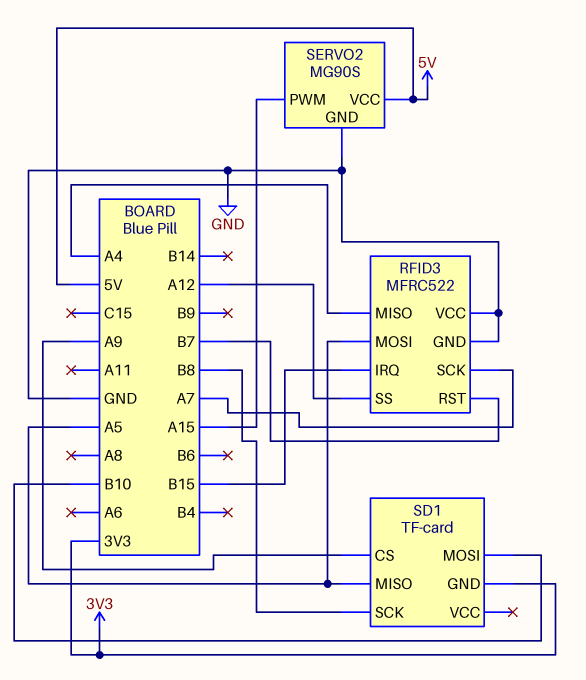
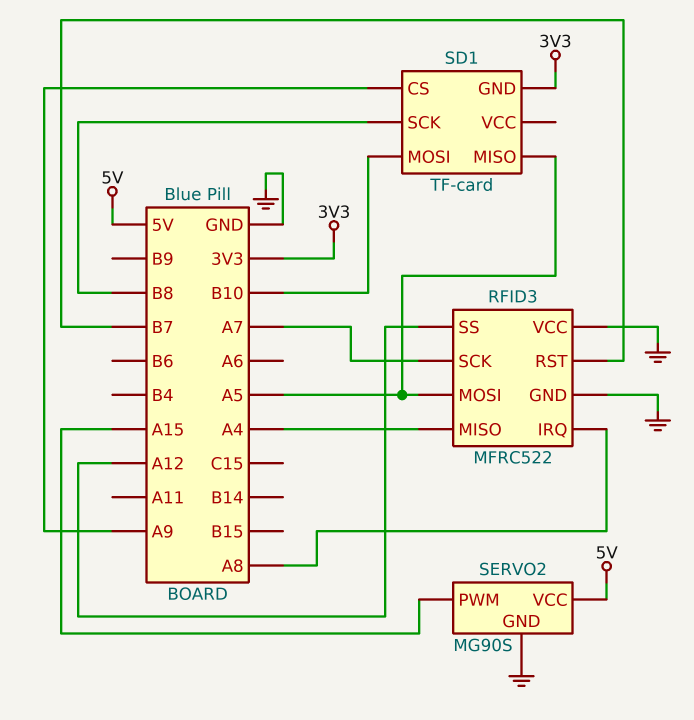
RFID3 pin IRQ: B15 -> A8

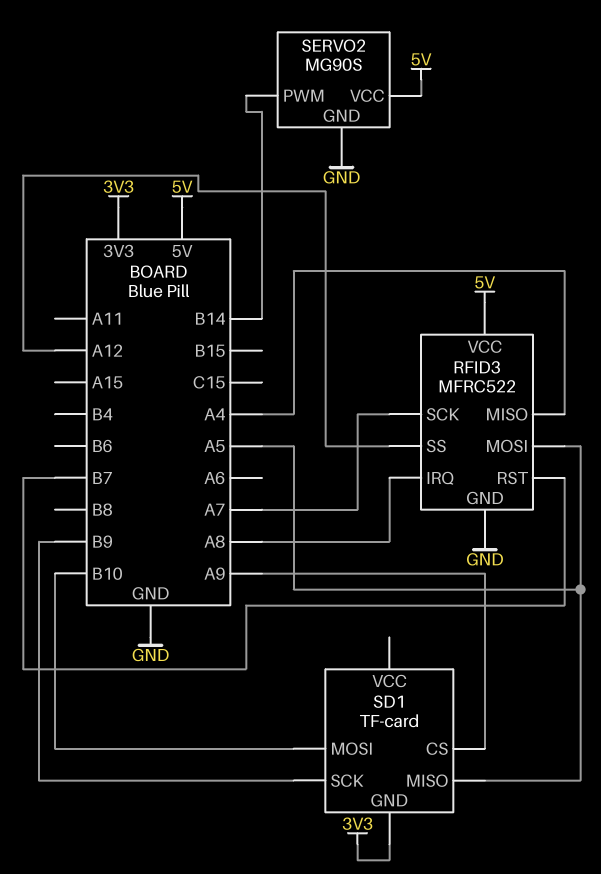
RFID3 pin VCC: GND -> 5V
SD1 pin SCK: B8 -> B9
SERVO2 pin PWM: A15 -> B14

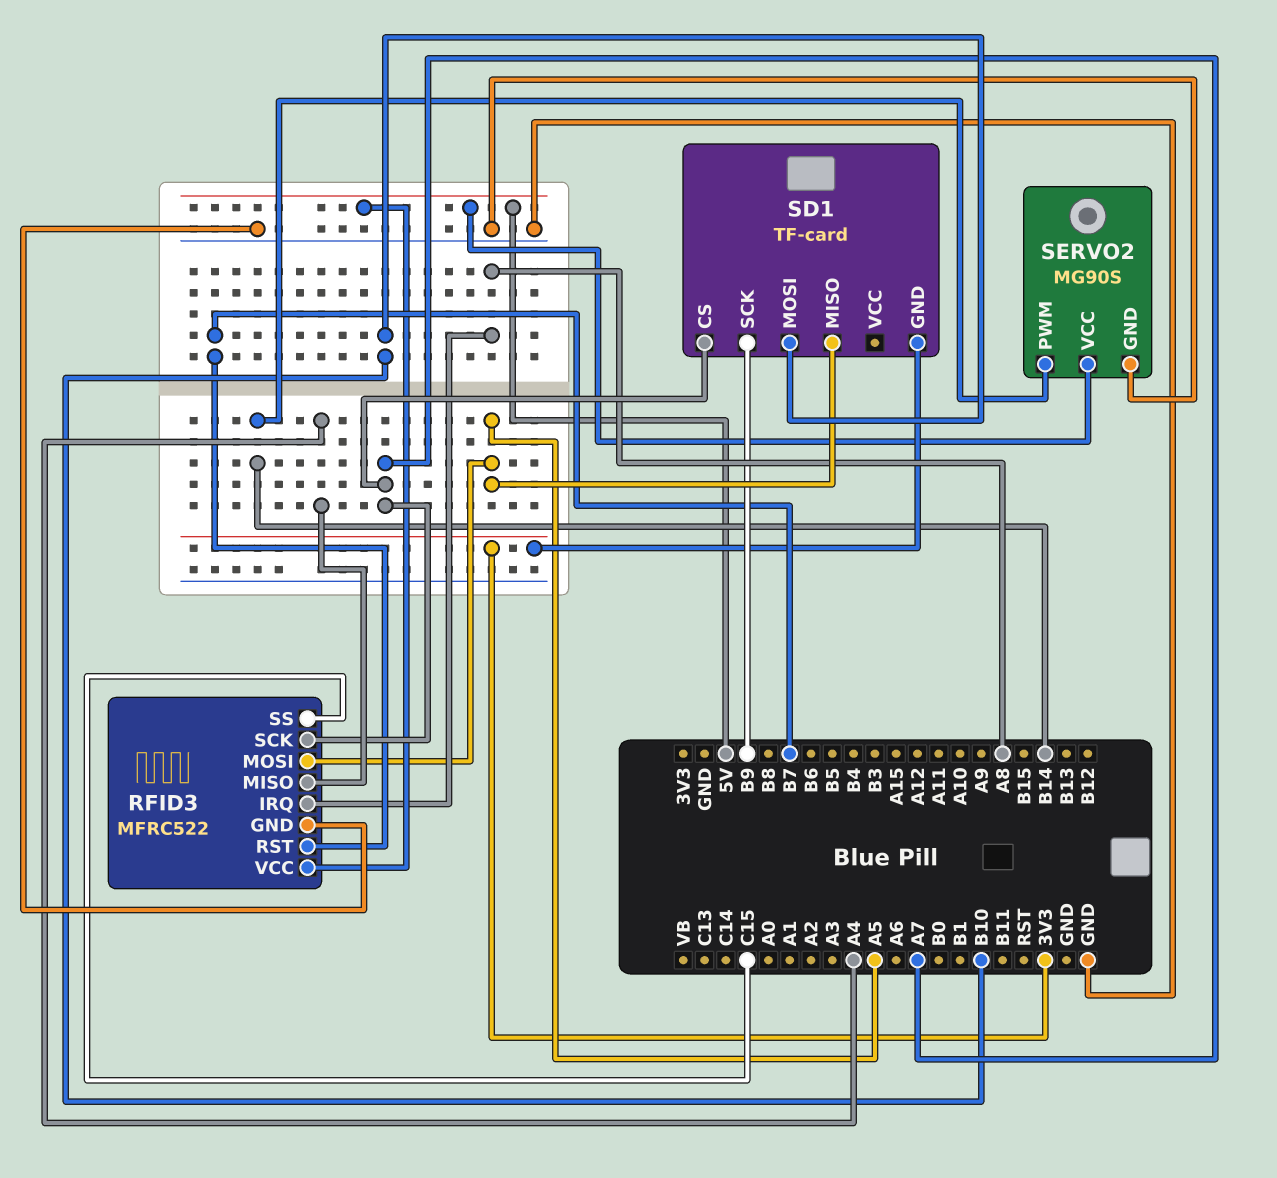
RFID3 pin SS: A12 -> C15
SD1 pin CS: A9 -> A7

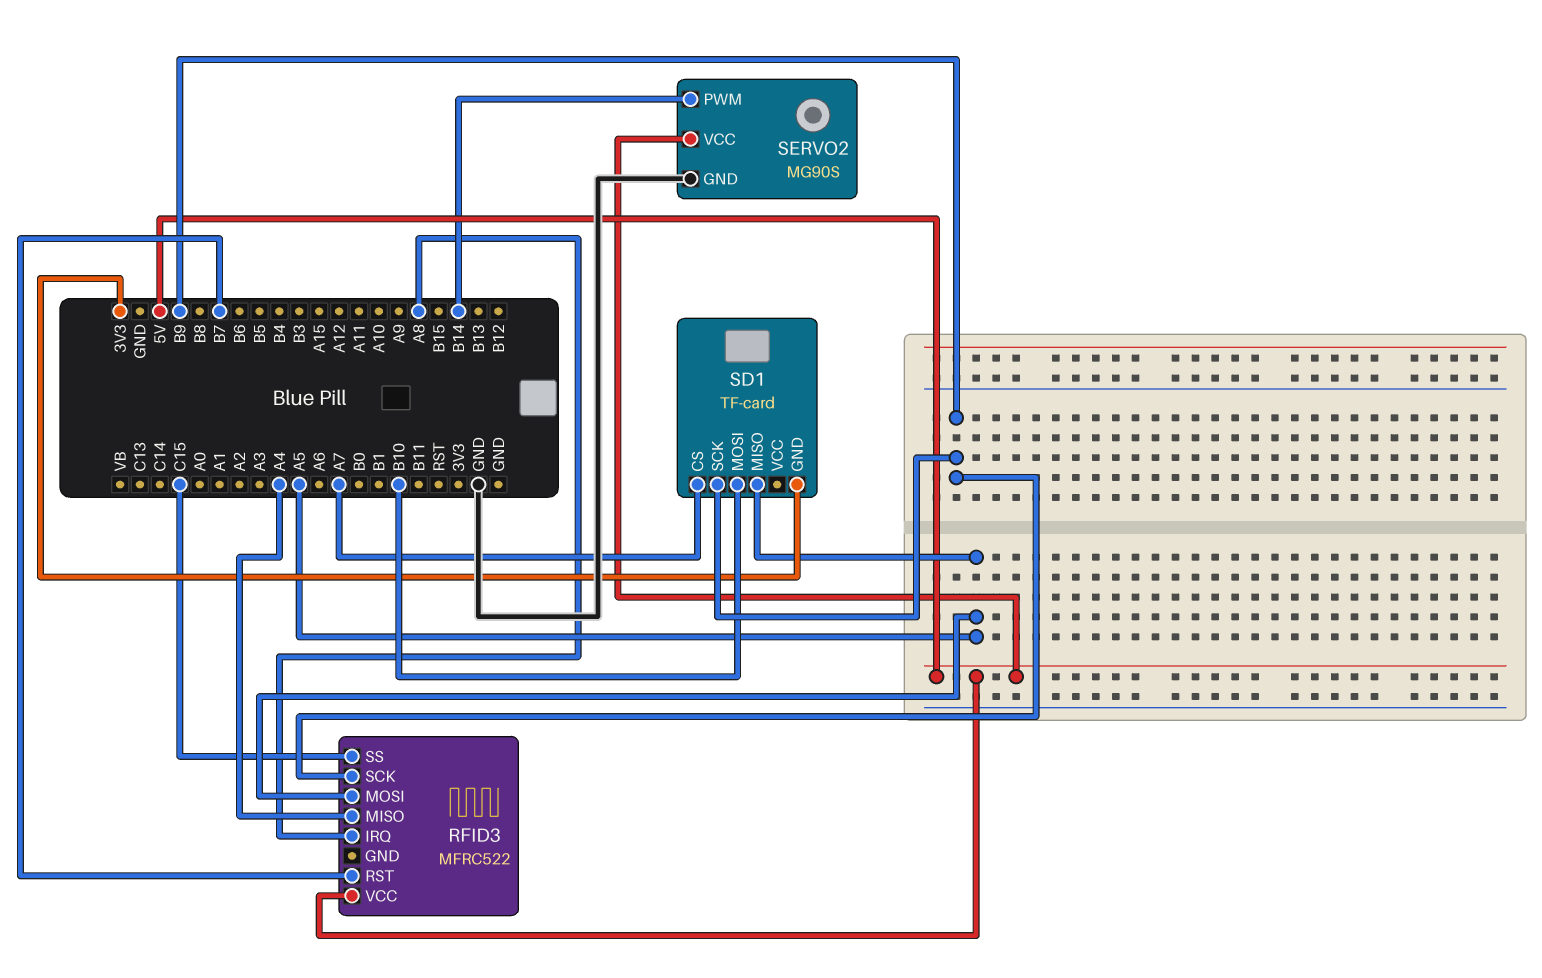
RFID3 pin GND: GND -> none
RFID3 pin SCK: A7 -> B9

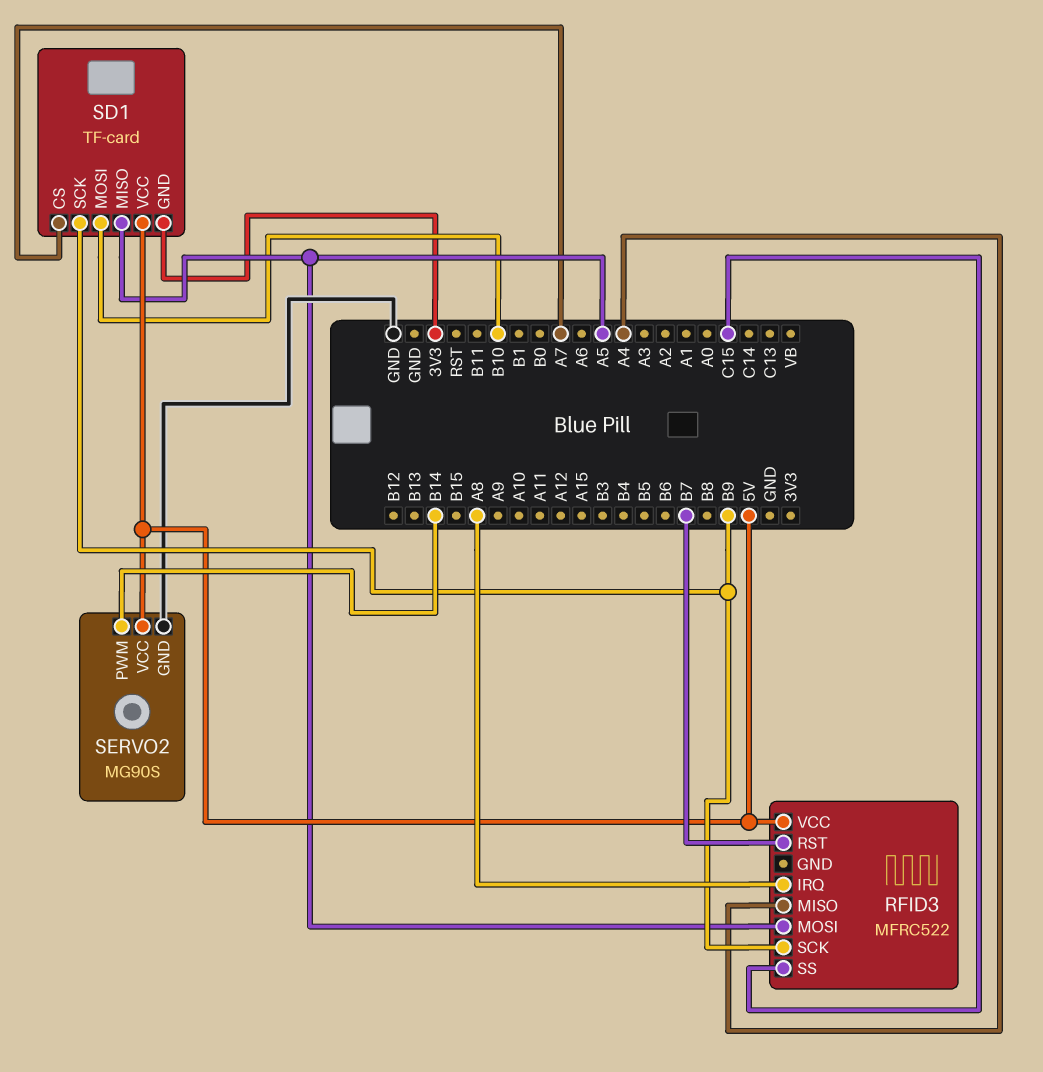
SD1 pin VCC: none -> 5V

